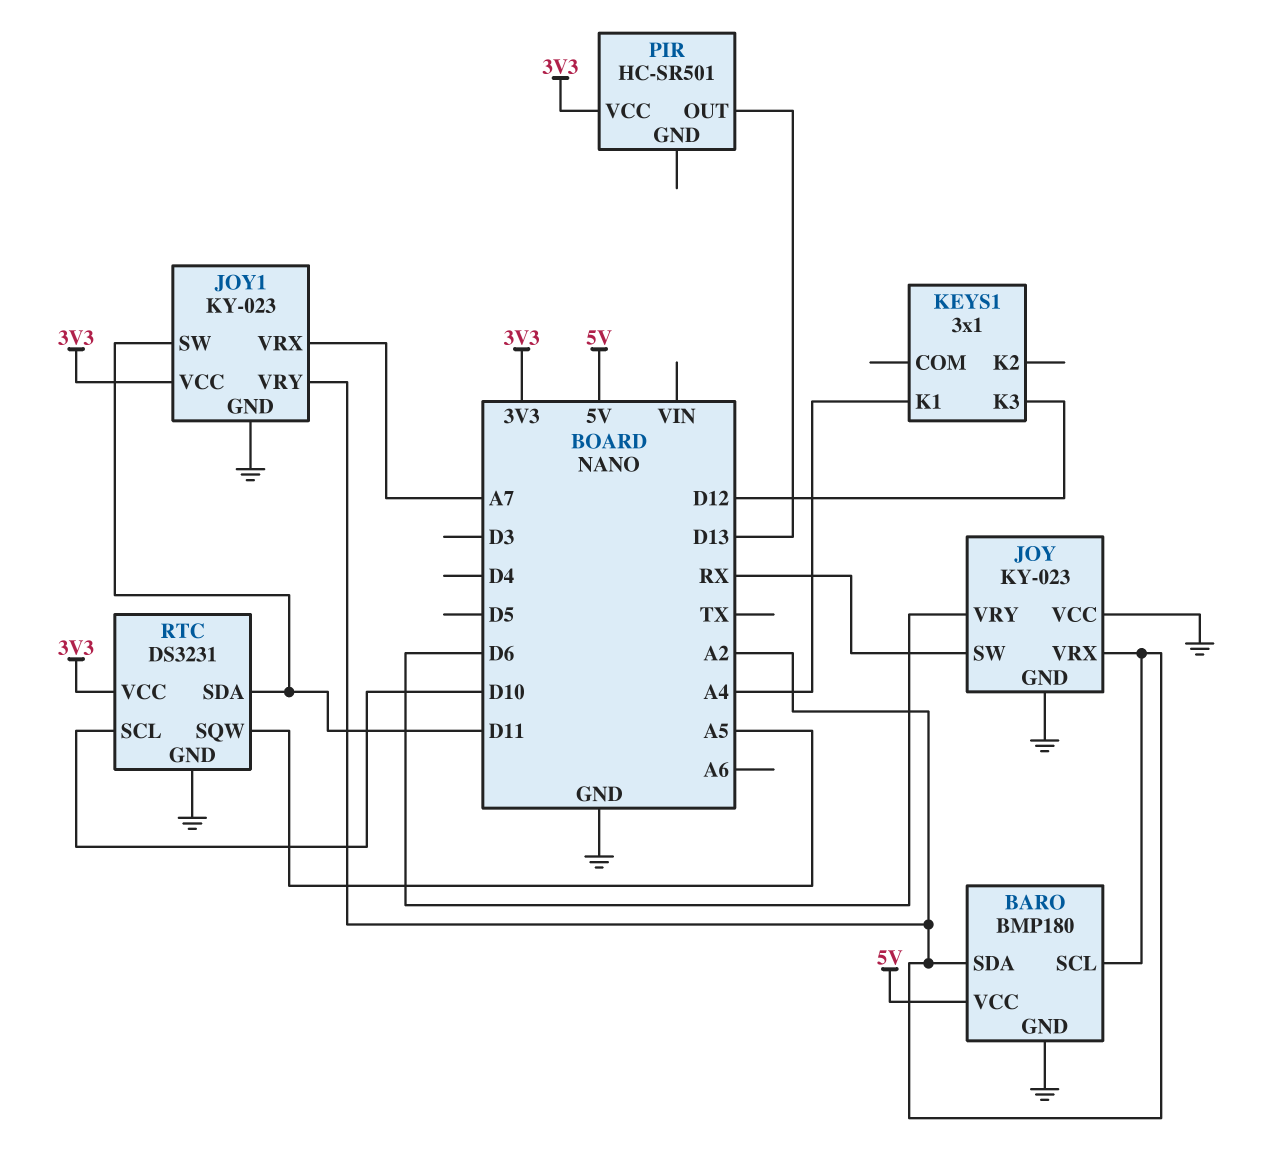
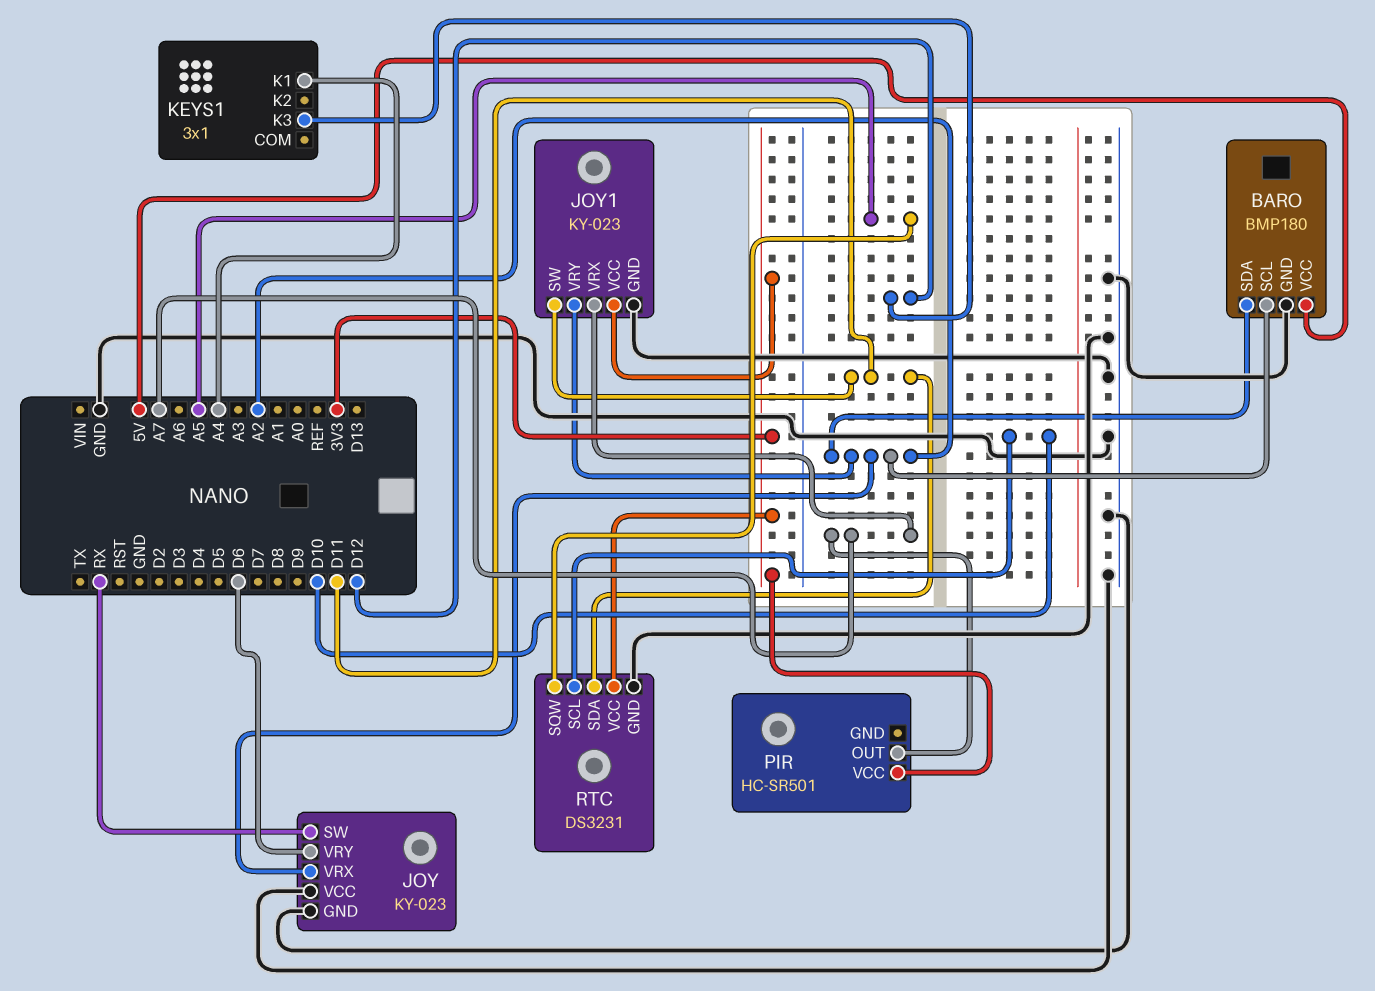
PIR pin OUT: D13 -> A7

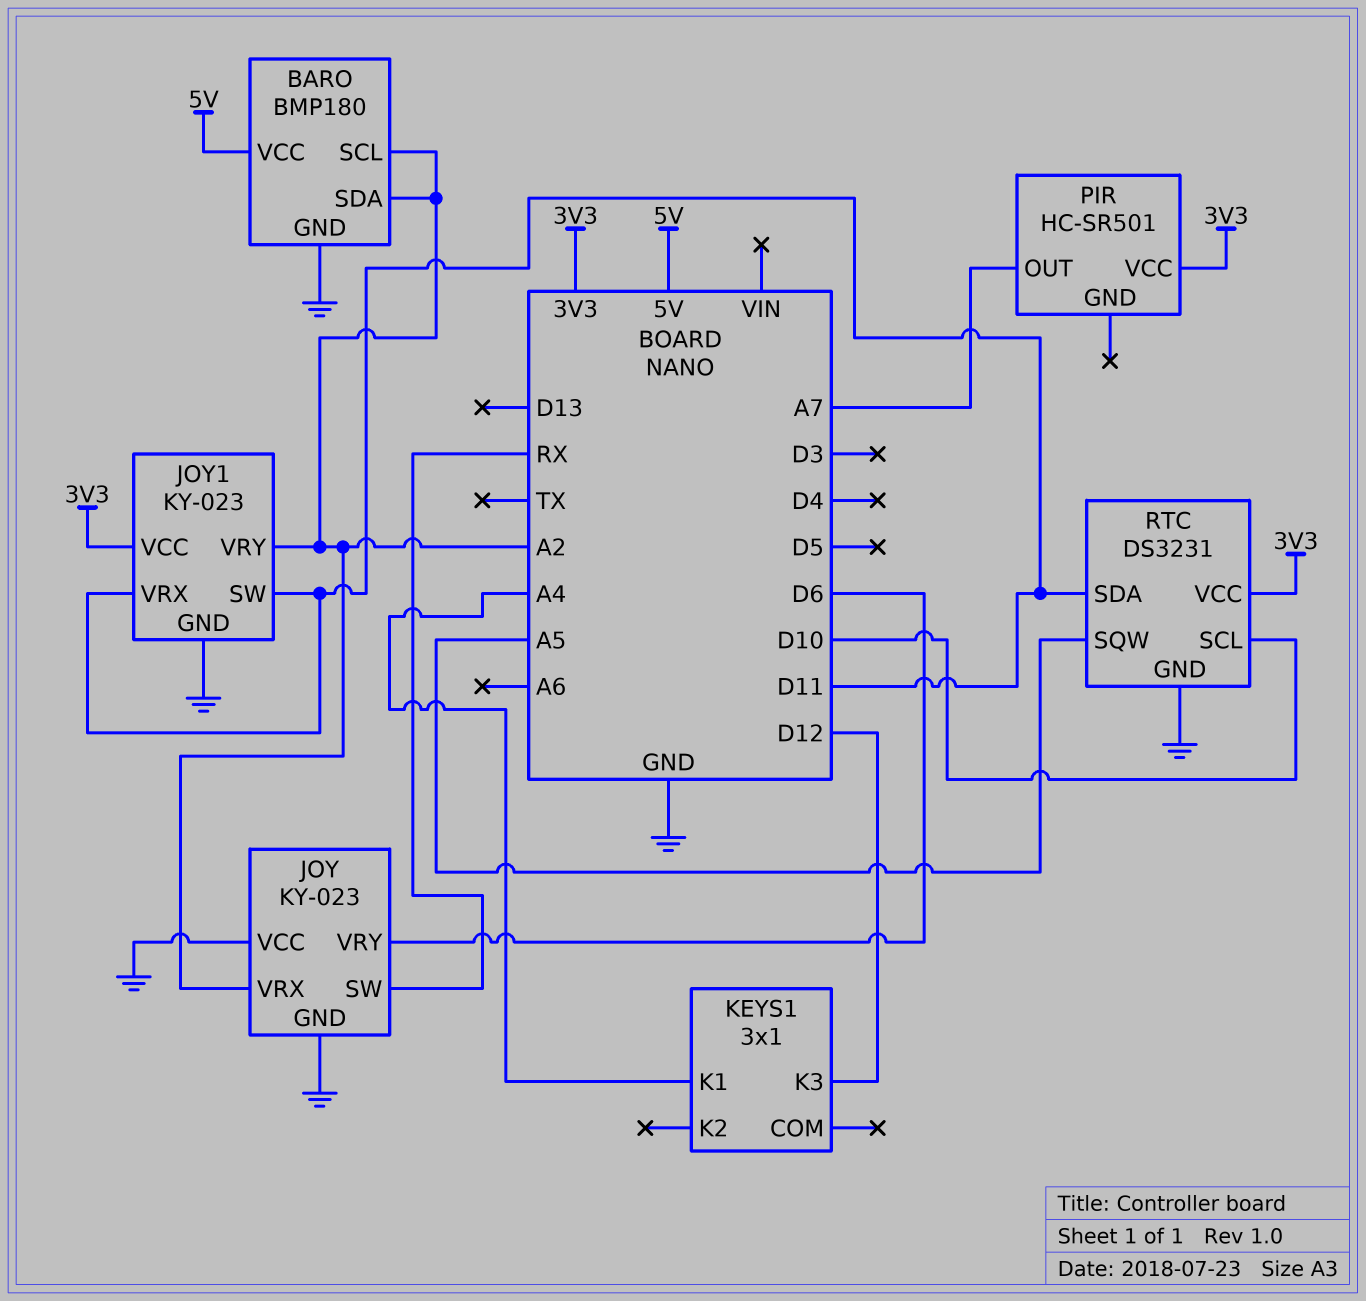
JOY1 pin VRX: A7 -> D11

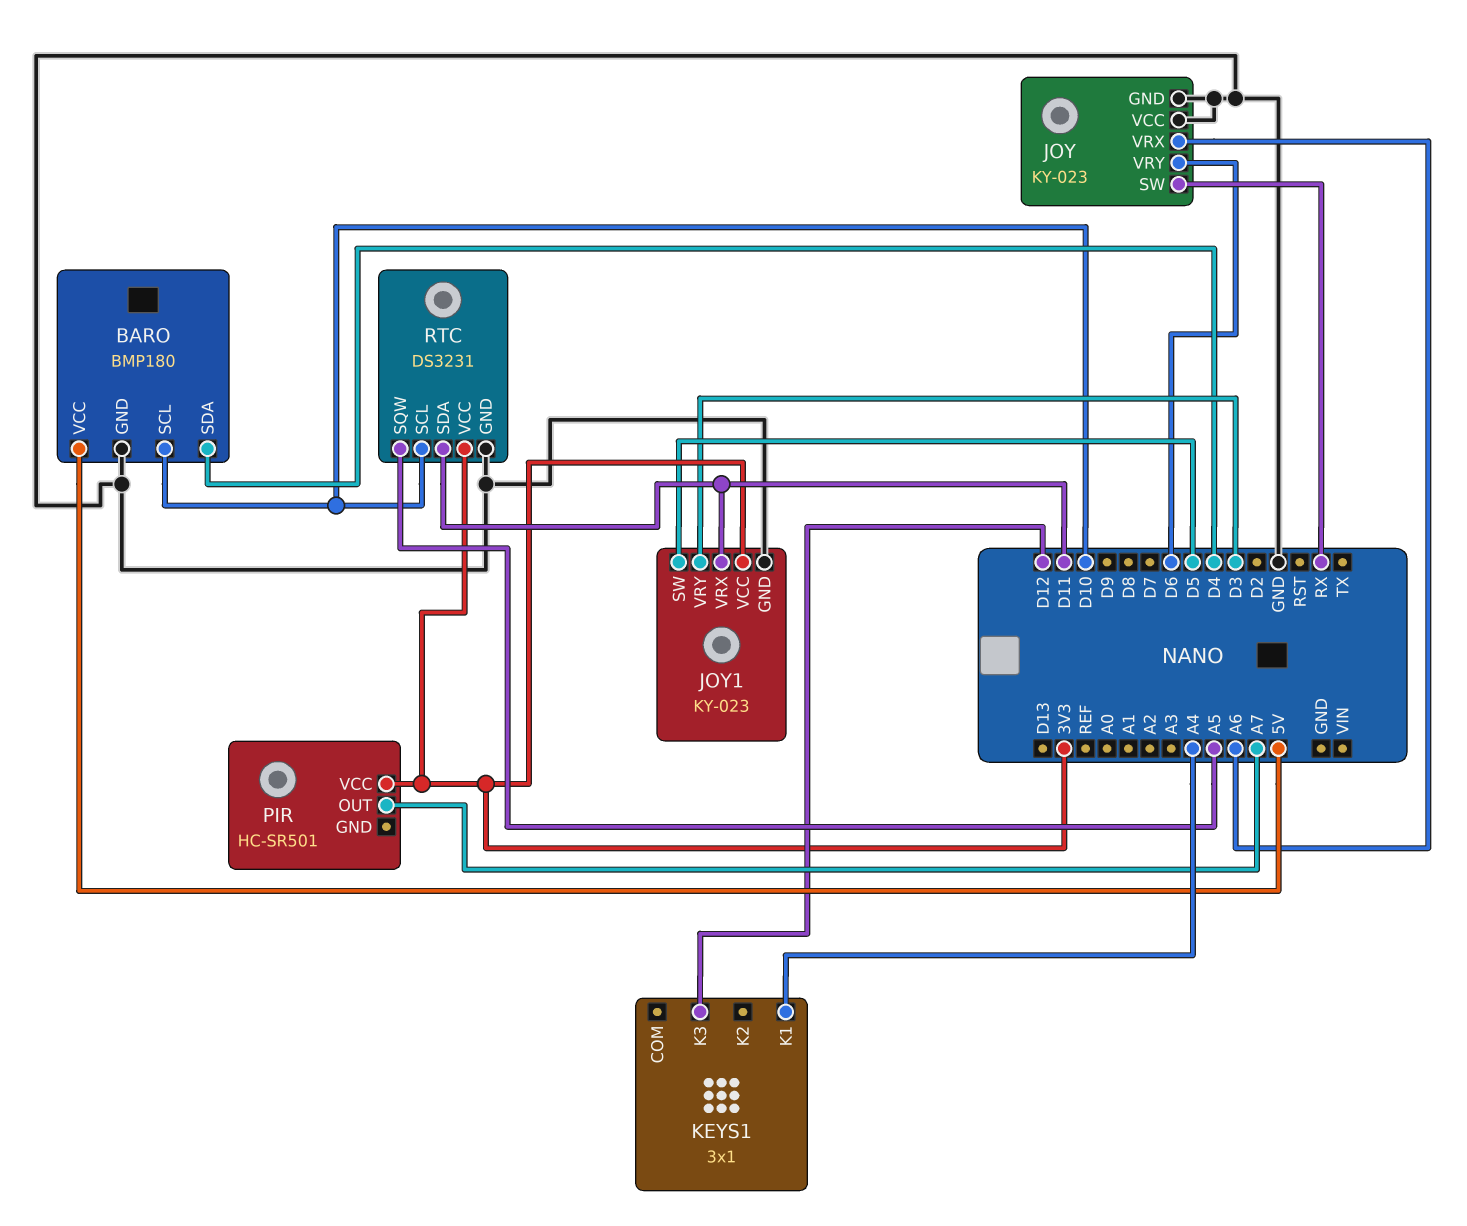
BARO pin SCL: A2 -> D10
BARO pin SDA: A2 -> D4
JOY pin VRX: A2 -> A6
JOY1 pin SW: D11 -> D5
JOY1 pin VRY: A2 -> D3

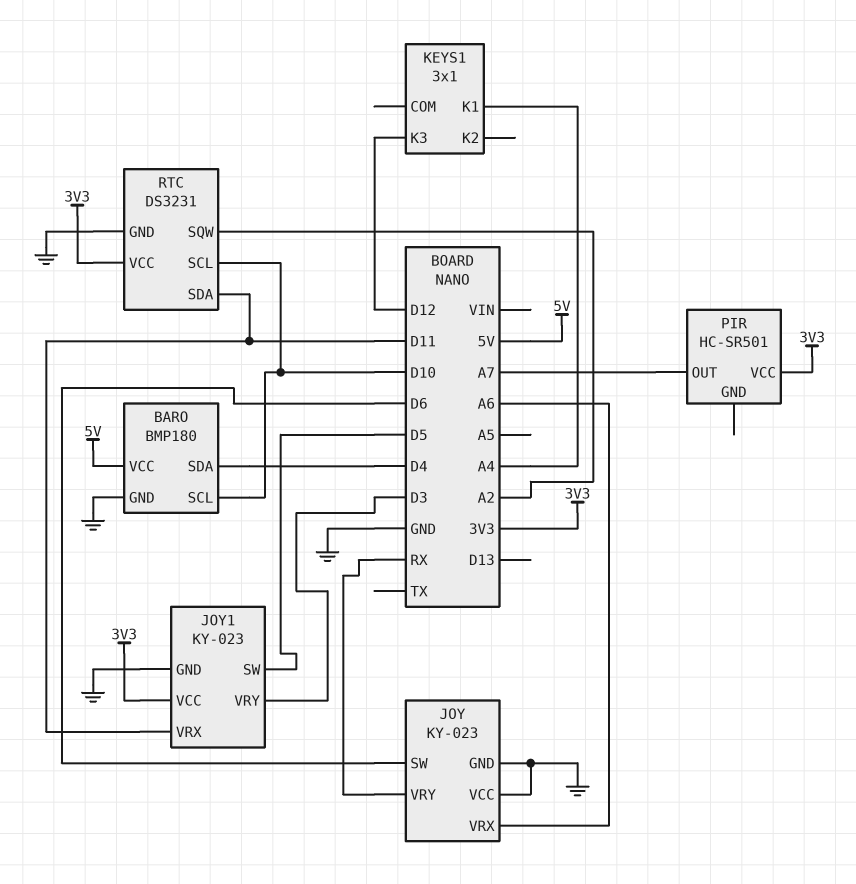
JOY pin SW: RX -> D6
JOY pin VRY: D6 -> RX
RTC pin SQW: A5 -> A2

